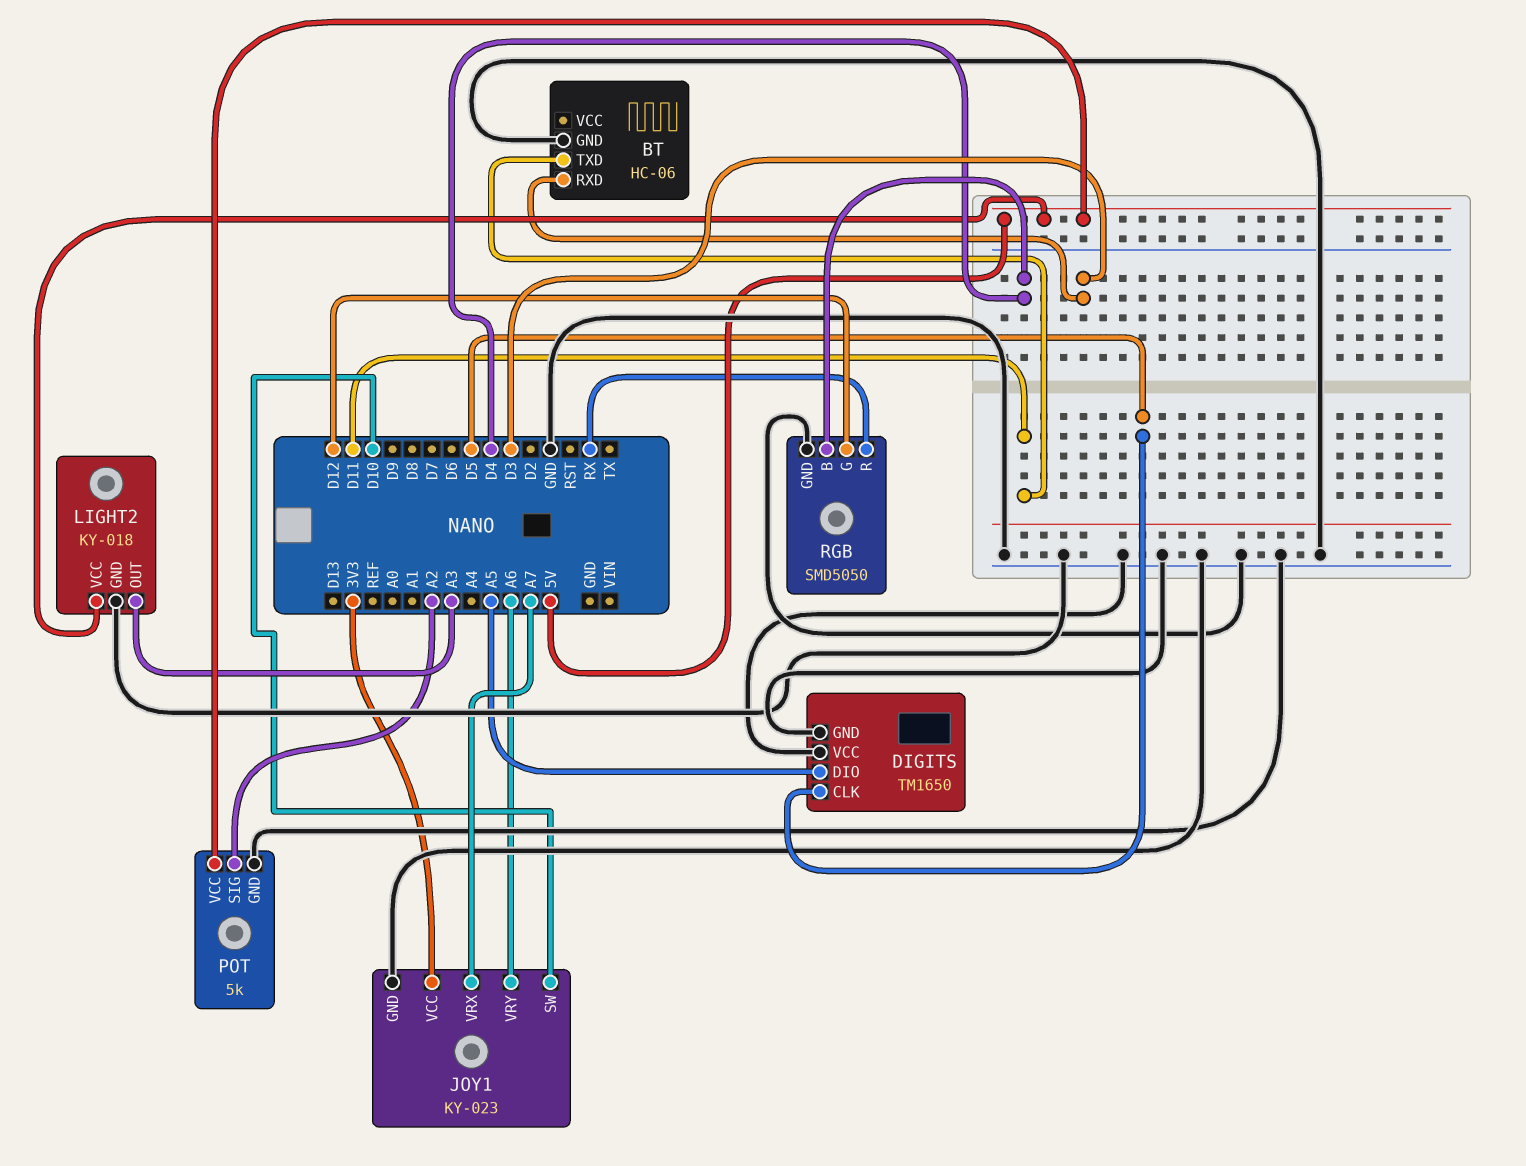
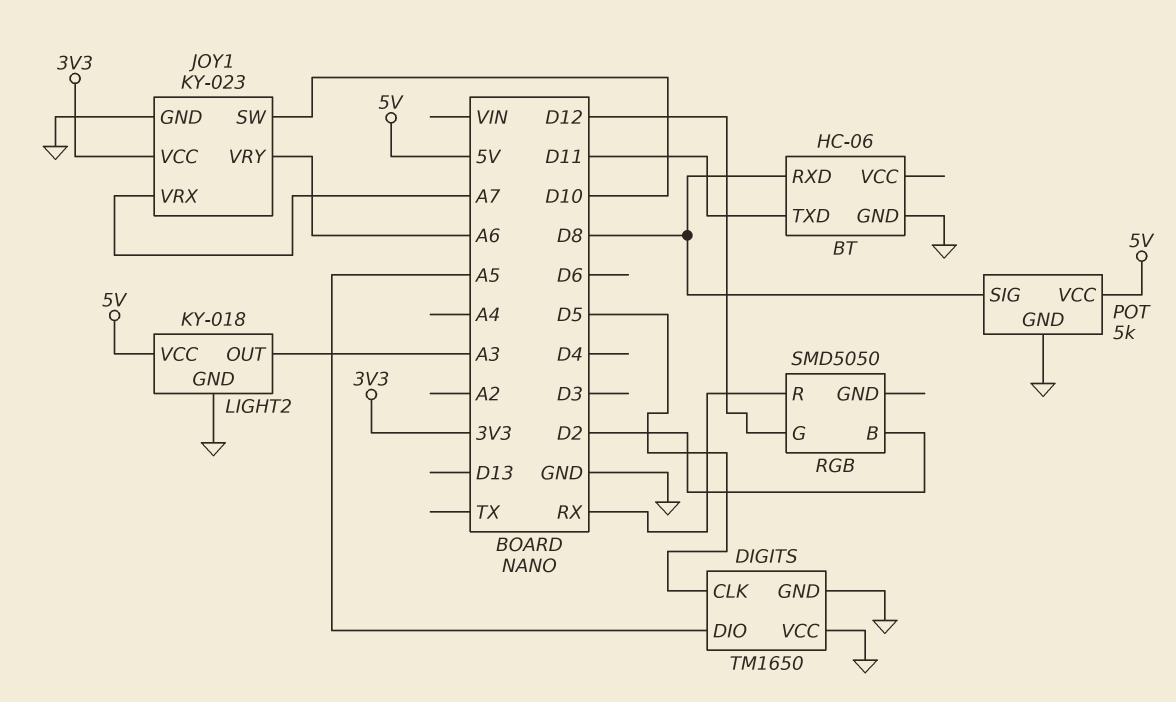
BT pin RXD: D3 -> D8
POT pin SIG: A2 -> D8
RGB pin B: D4 -> D2
RGB pin GND: GND -> none

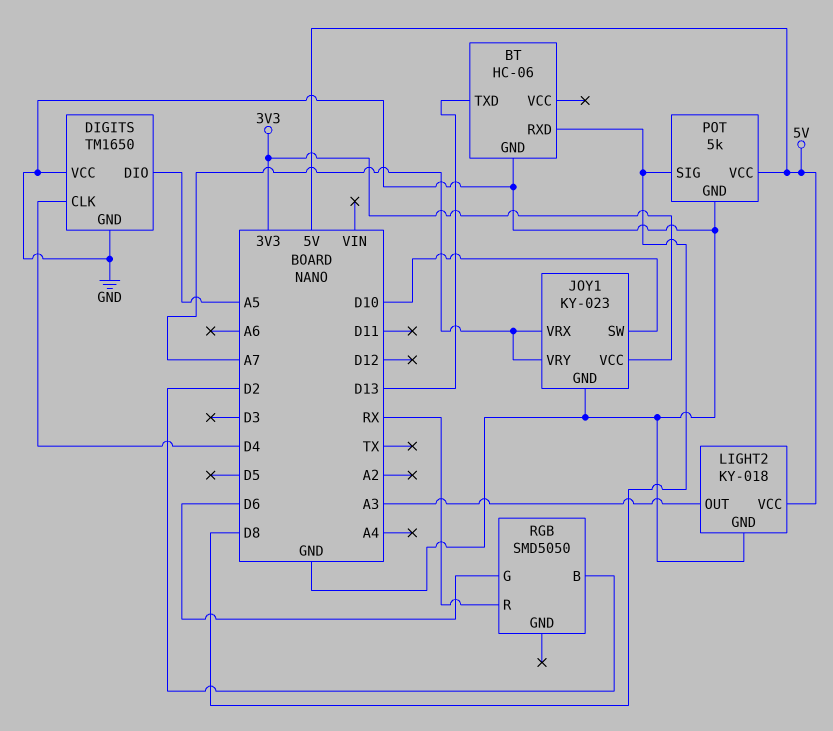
BT pin TXD: D11 -> D13
DIGITS pin CLK: D5 -> D4
JOY1 pin VRY: A6 -> A7
RGB pin G: D12 -> D6

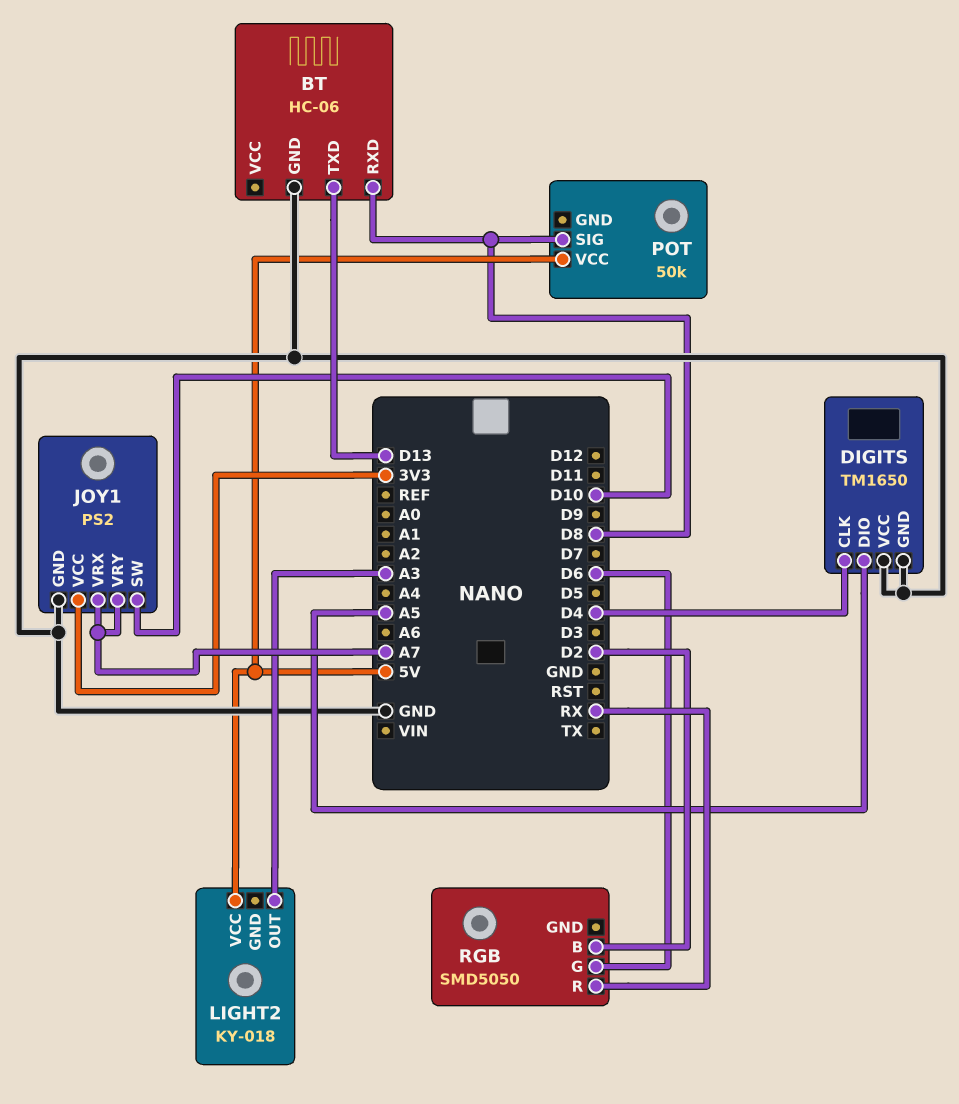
JOY1: KY-023 -> PS2
LIGHT2 pin GND: GND -> none
POT: 5k -> 50k
POT pin GND: GND -> none

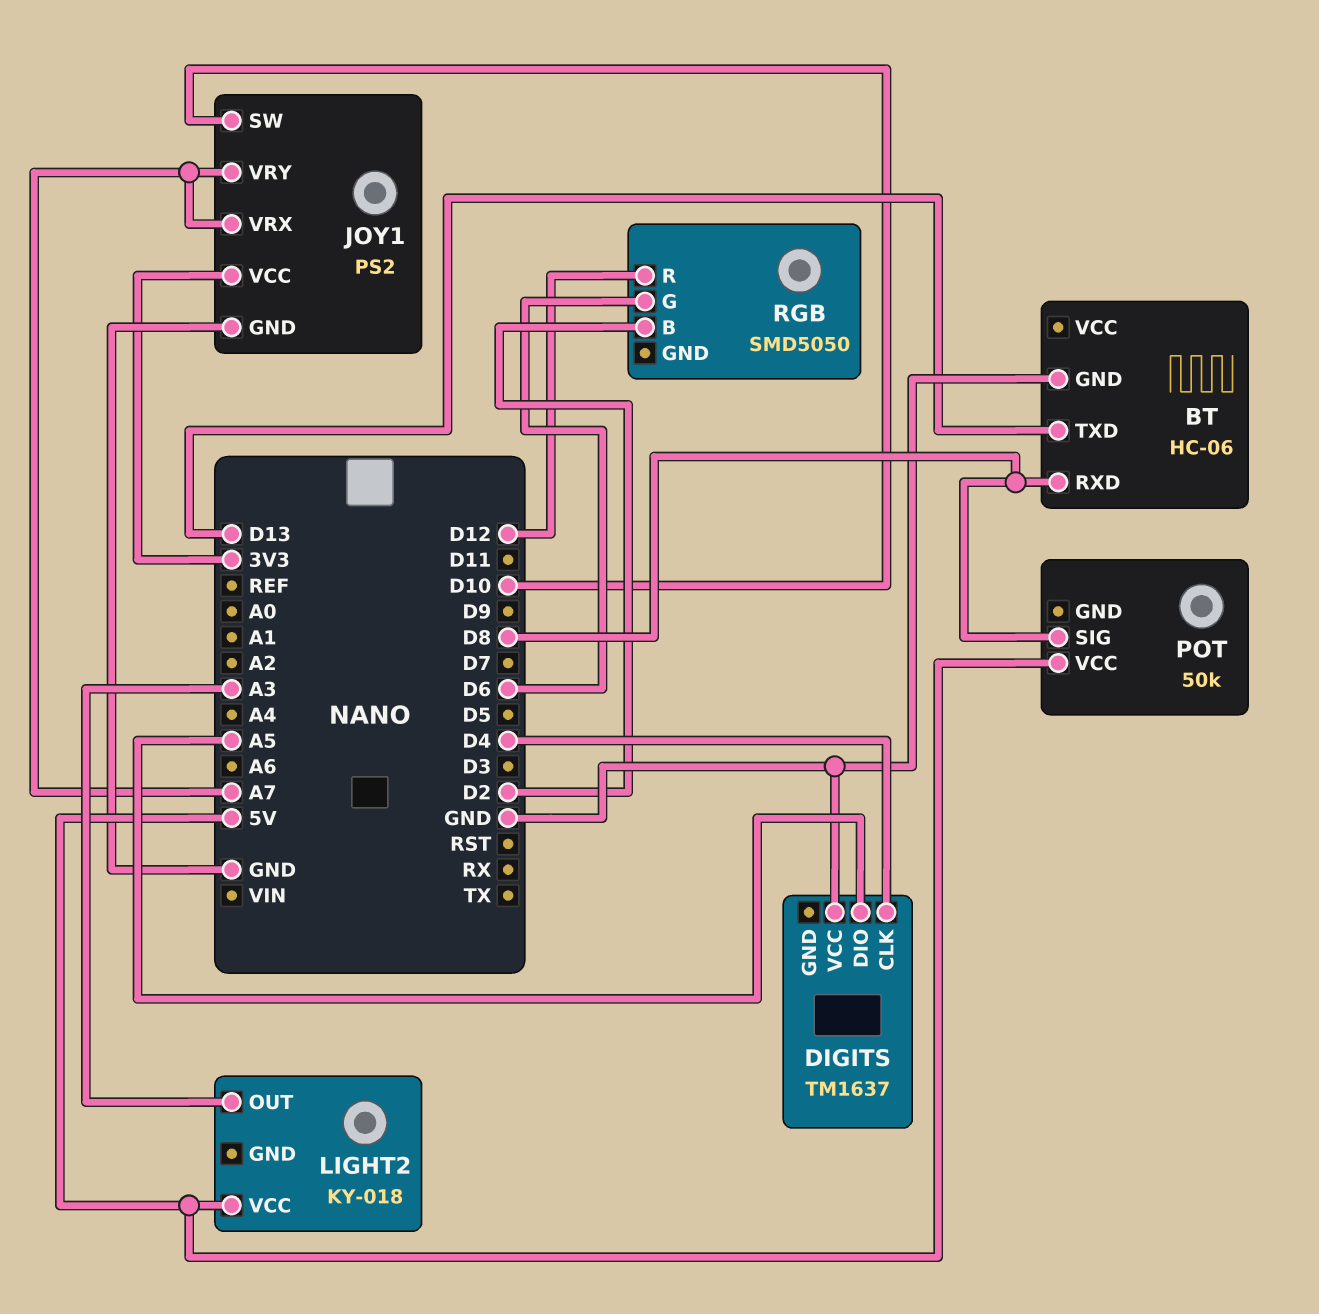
DIGITS: TM1650 -> TM1637
DIGITS pin GND: GND -> none
RGB pin R: RX -> D12

